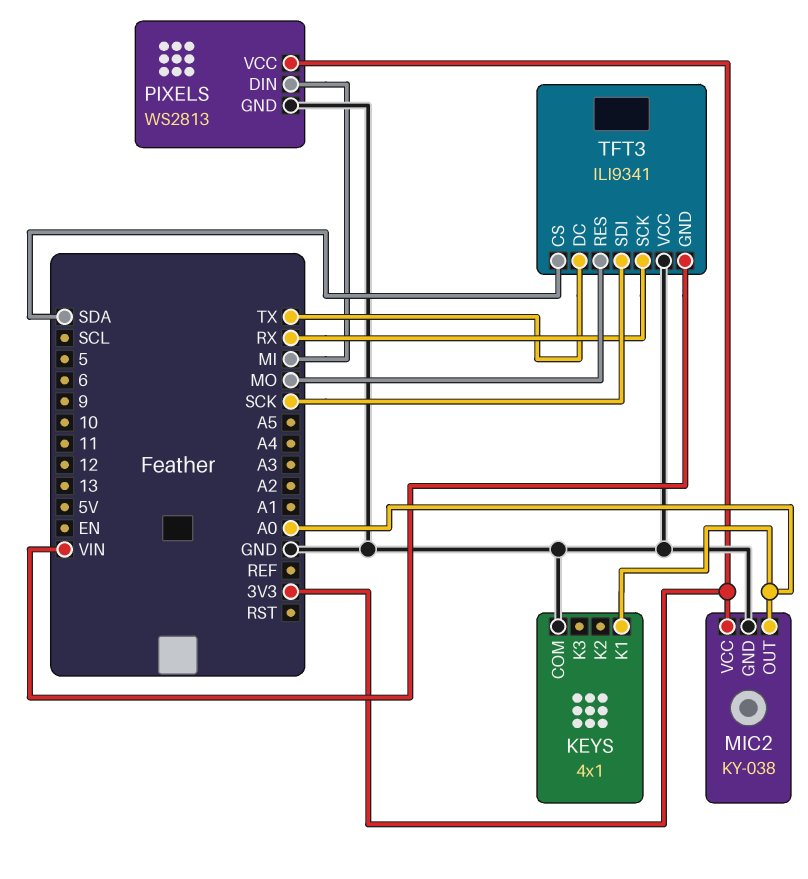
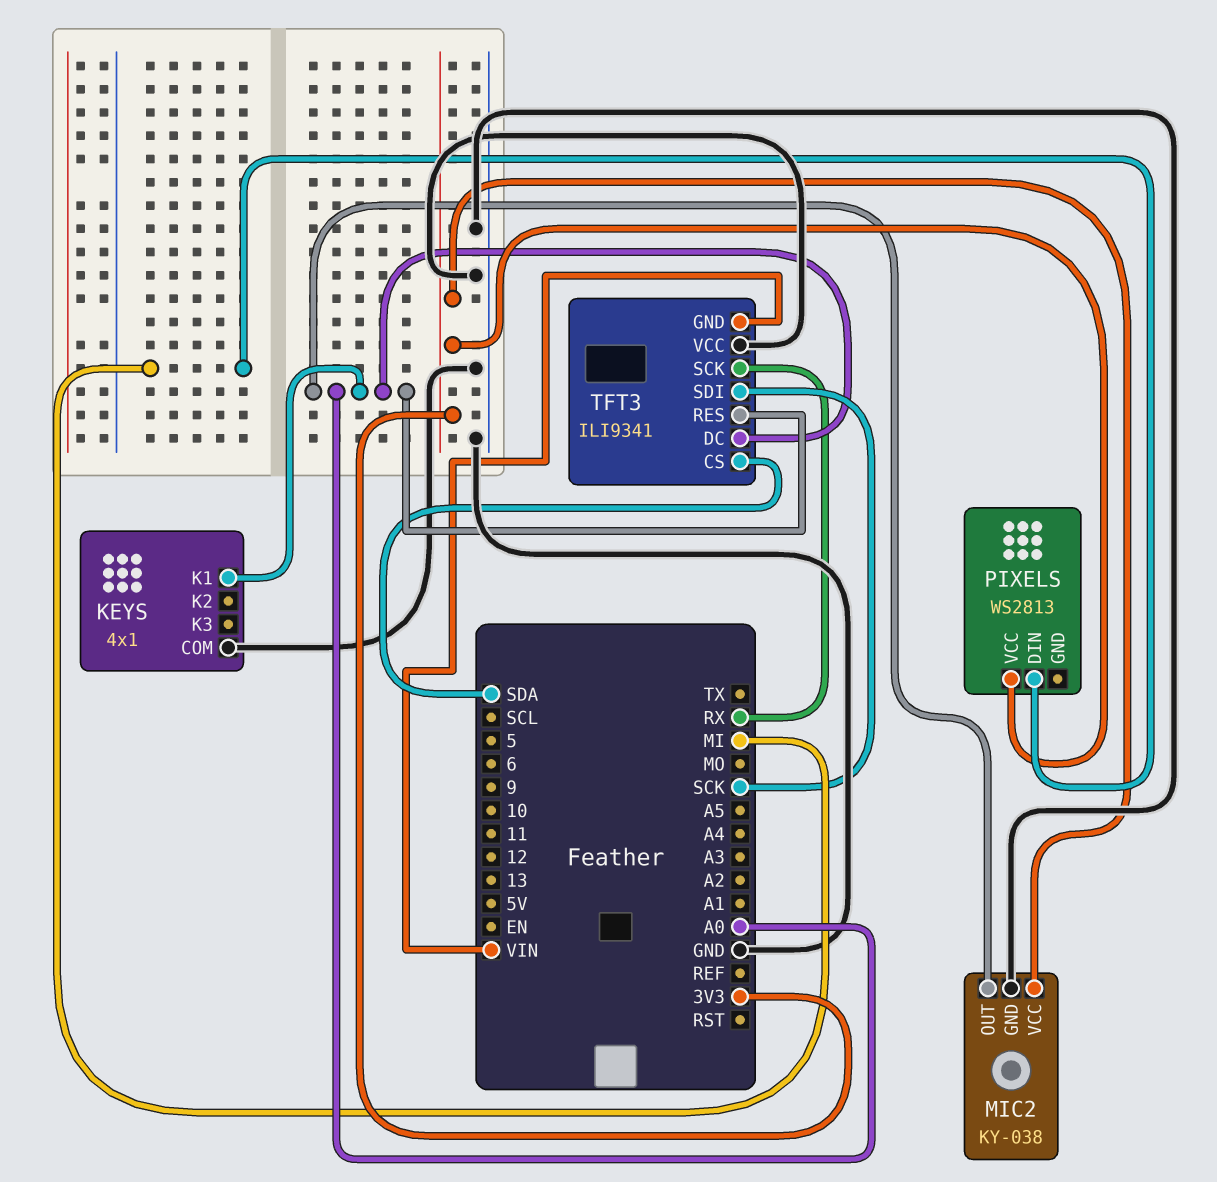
PIXELS pin GND: GND -> none
TFT3 pin DC: TX -> A0
TFT3 pin RES: MO -> A0

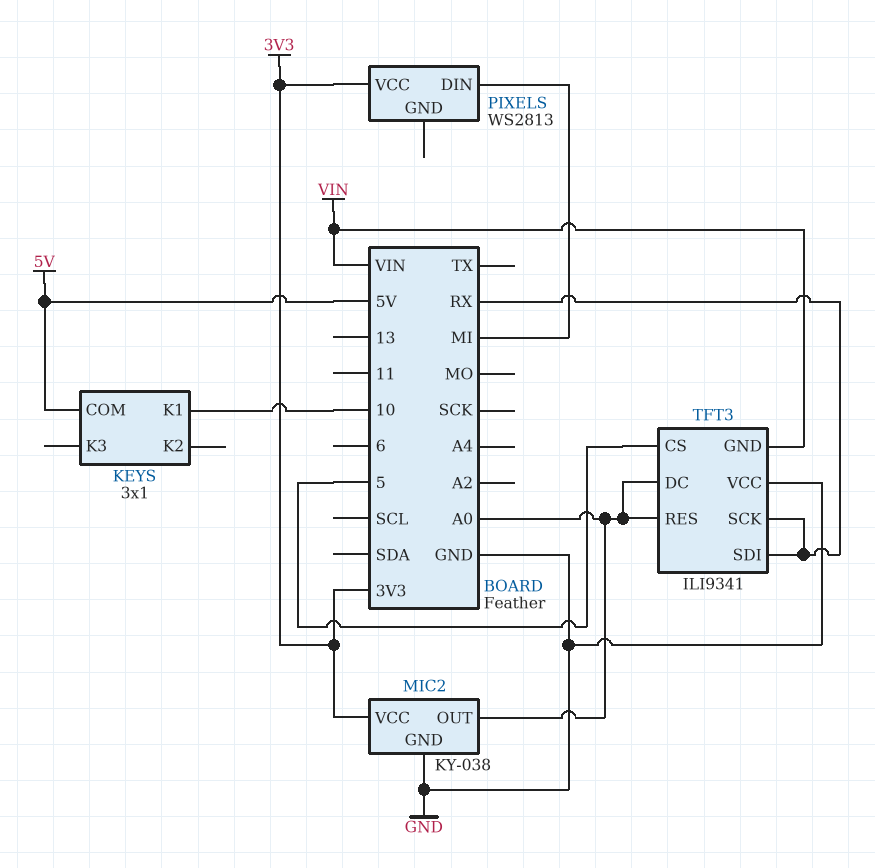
KEYS: 4x1 -> 3x1
KEYS pin COM: GND -> 5V
KEYS pin K1: A0 -> 10
TFT3 pin CS: SDA -> 5
TFT3 pin SDI: SCK -> RX

